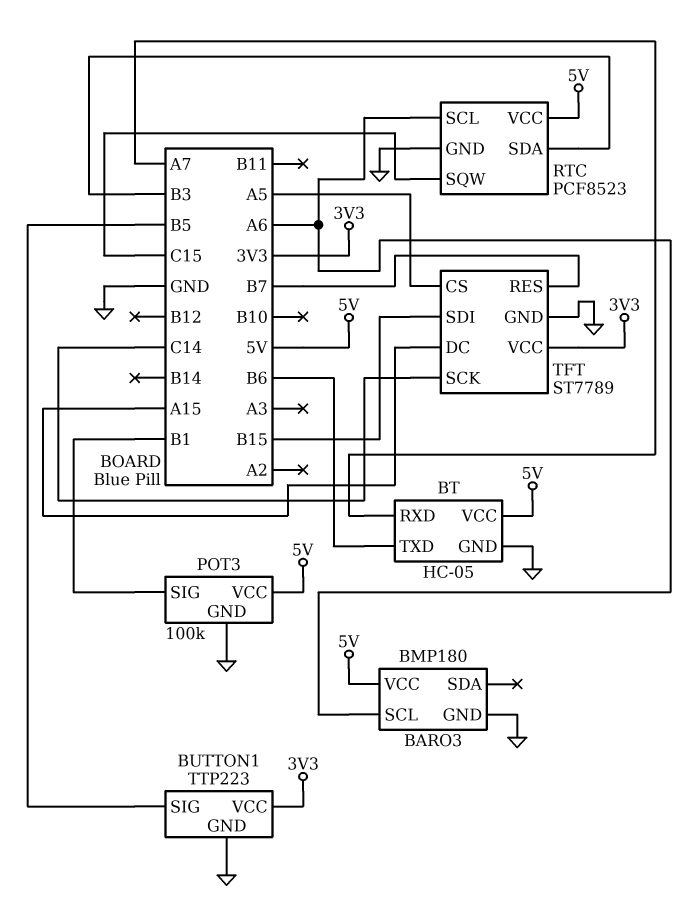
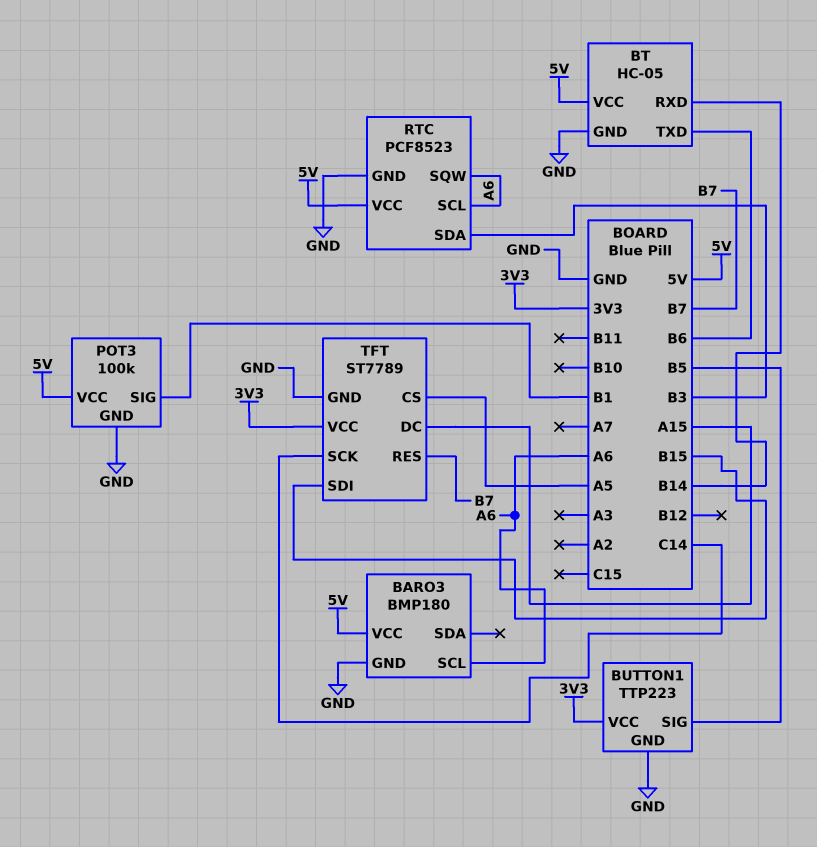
BT pin RXD: A7 -> B14
RTC pin SQW: C15 -> A6

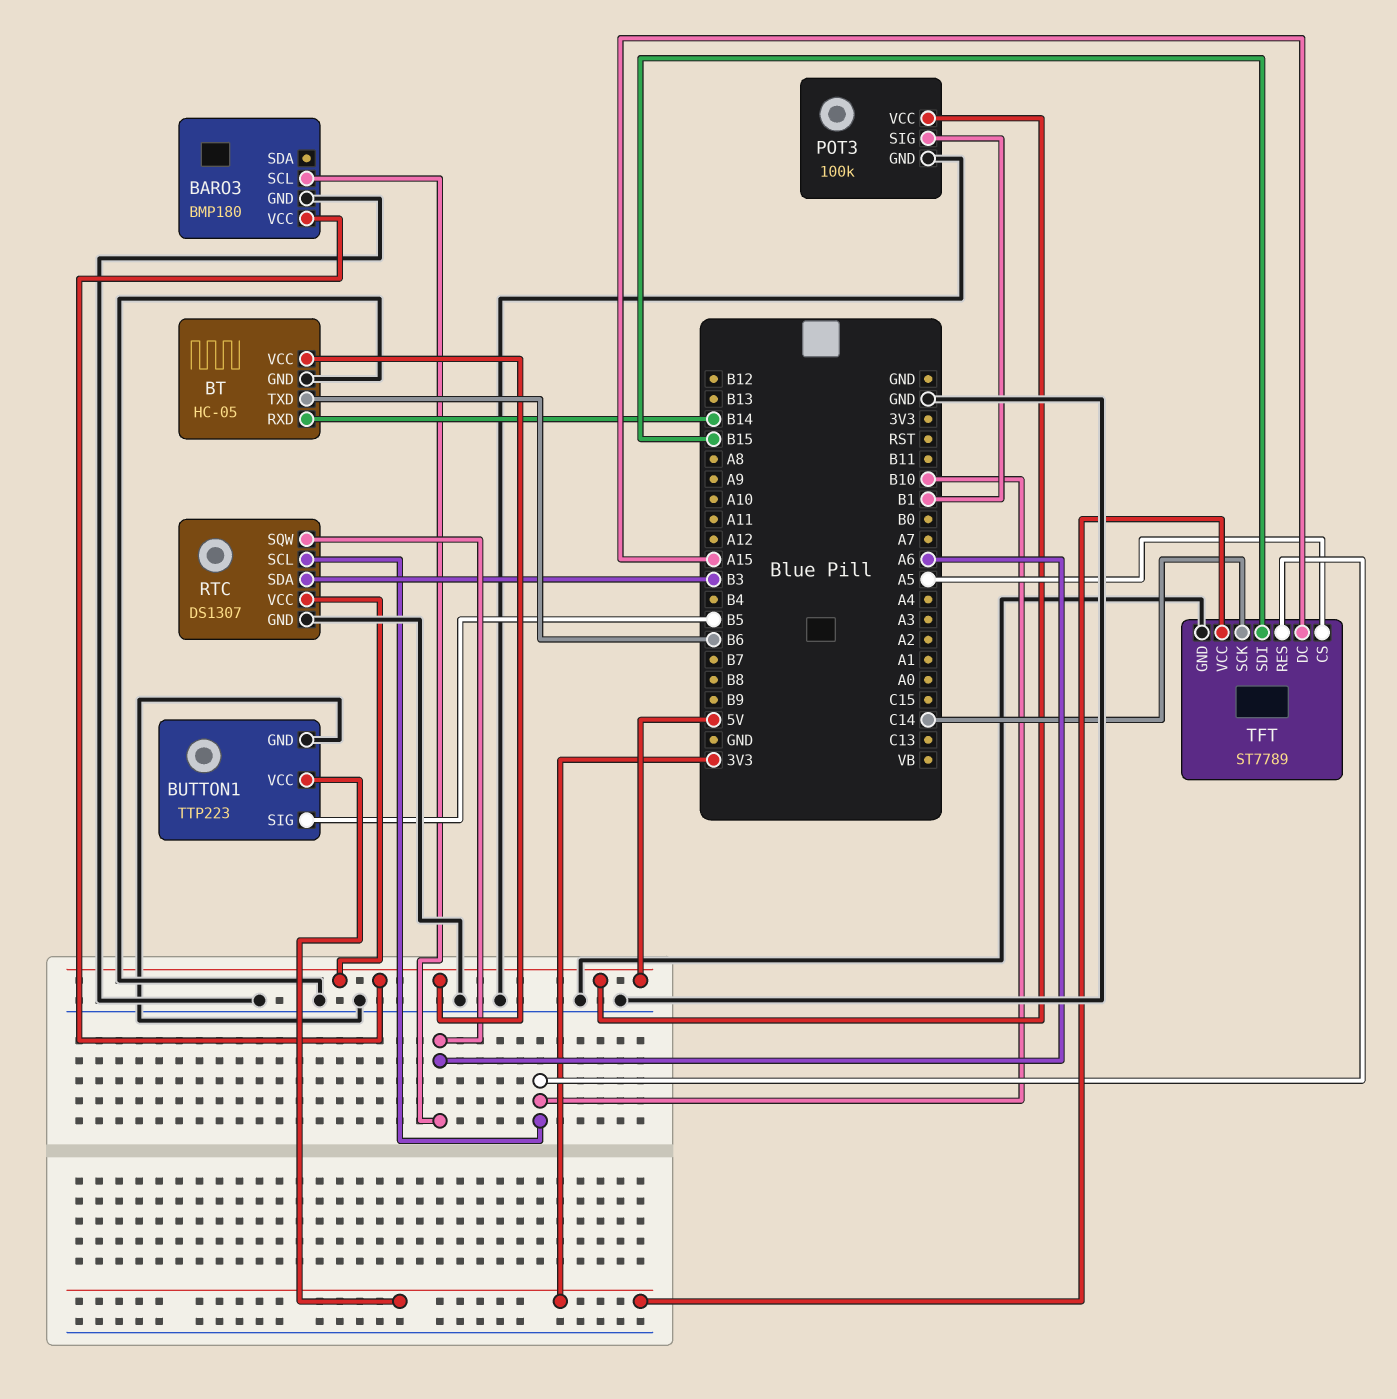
RTC: PCF8523 -> DS1307
RTC pin SCL: A6 -> B10
TFT pin RES: B7 -> B10

